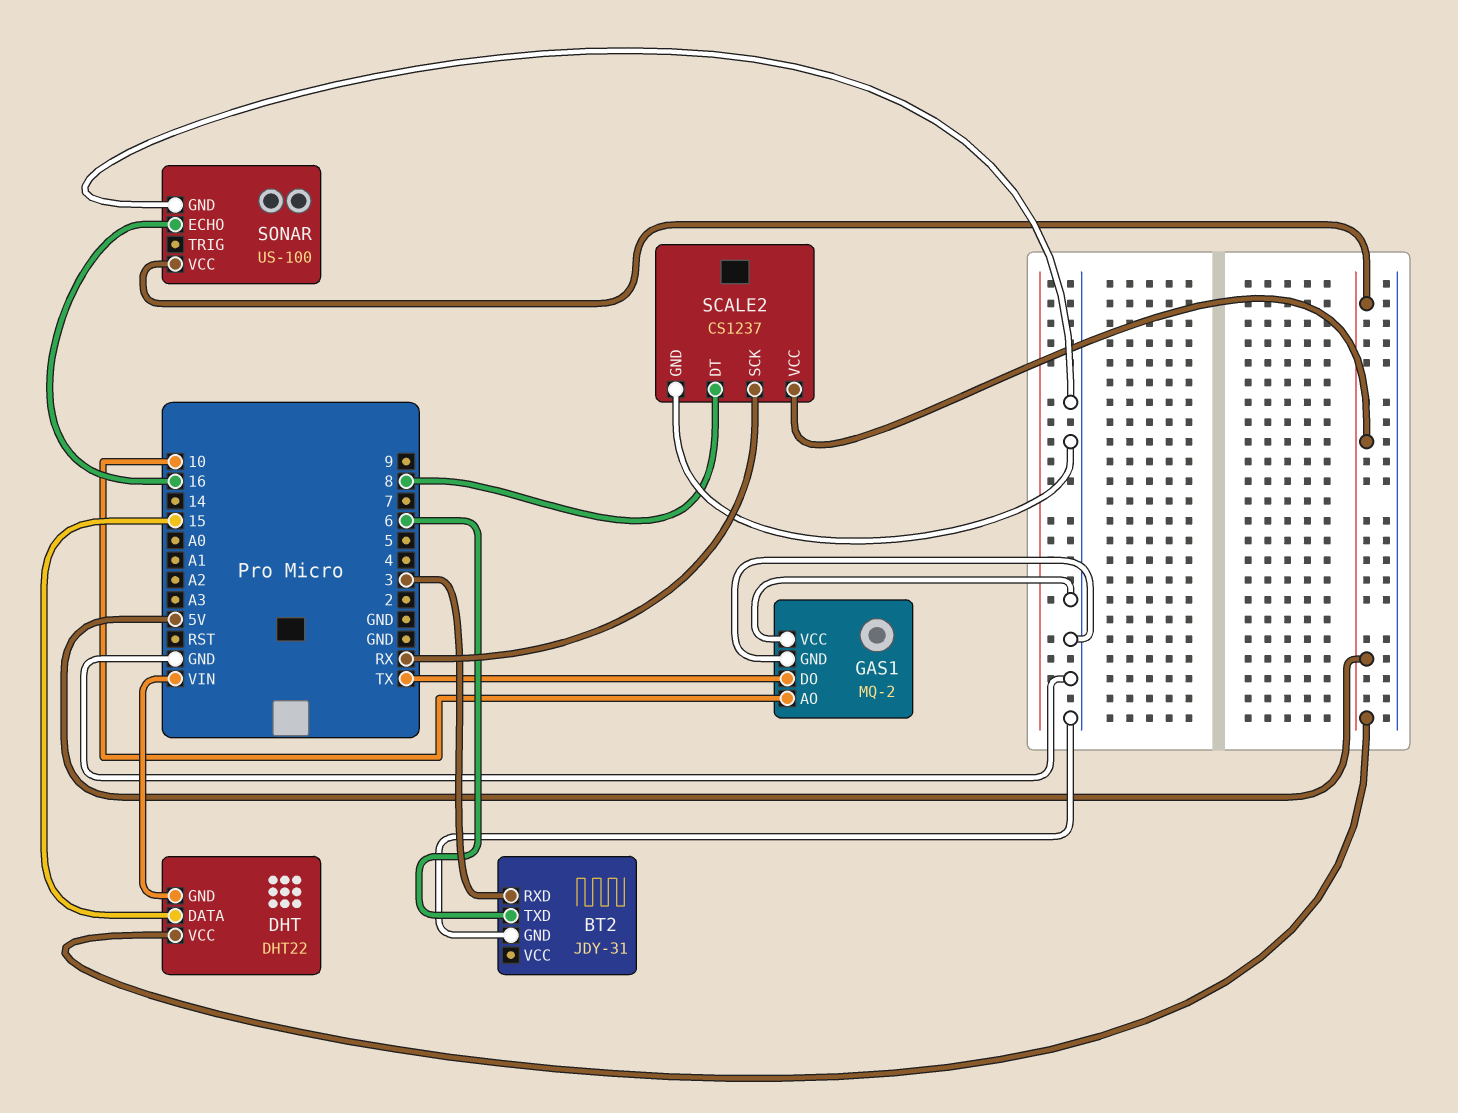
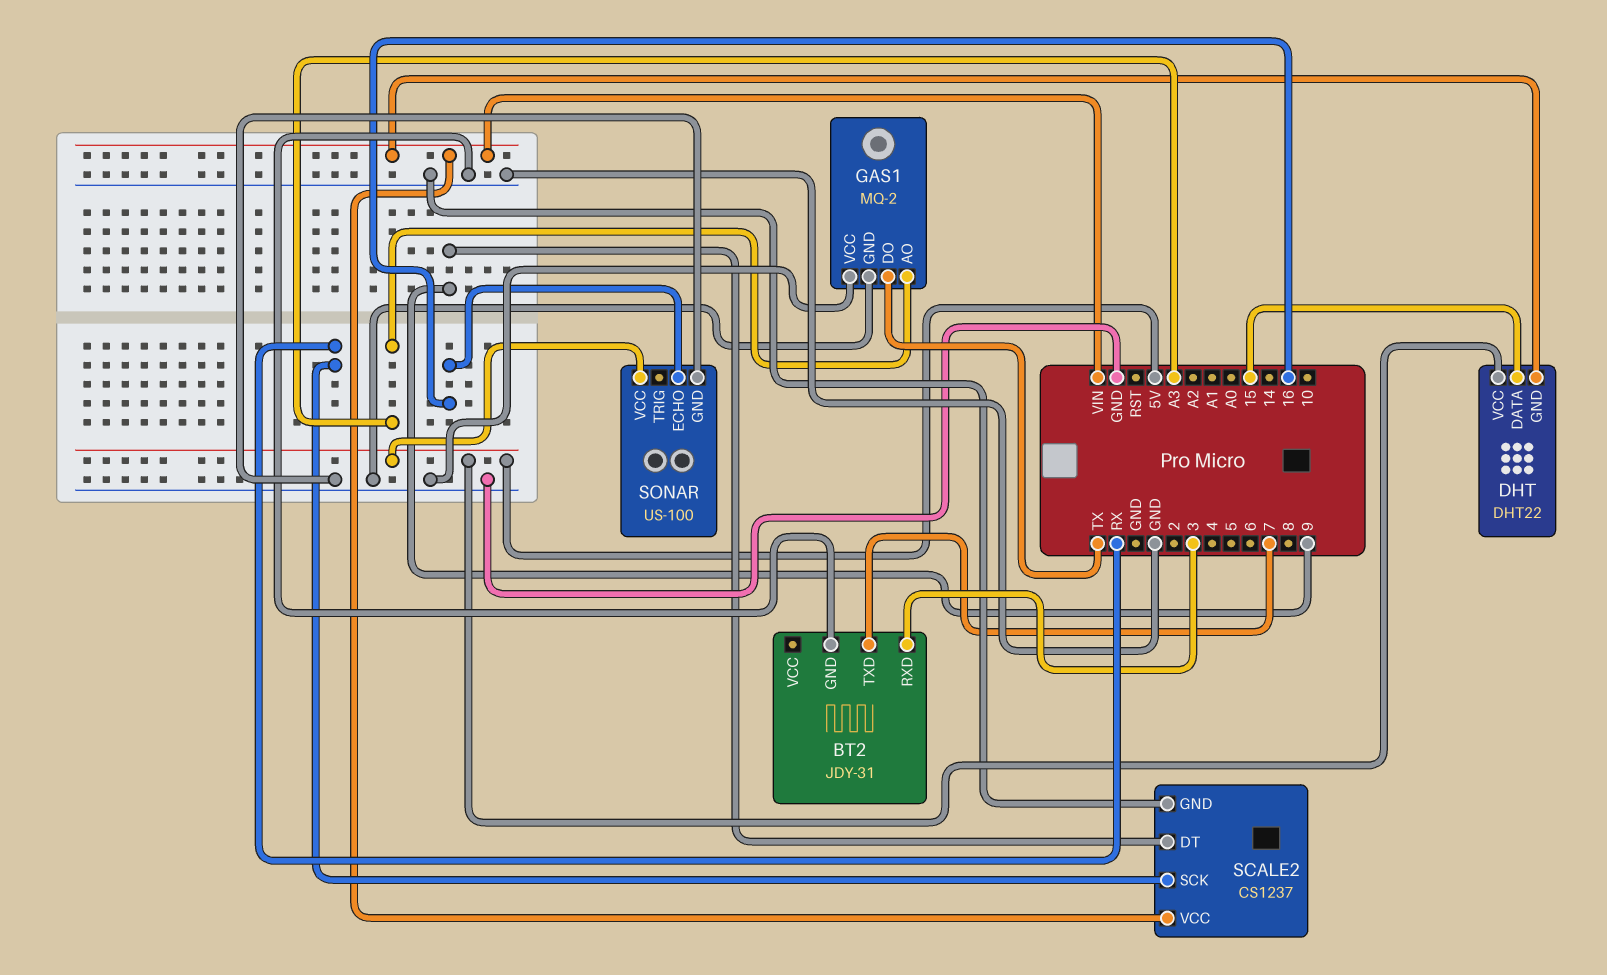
BT2 pin TXD: 6 -> 7
GAS1 pin AO: 10 -> A3
SCALE2 pin DT: 8 -> 9
SCALE2 pin VCC: 5V -> VIN

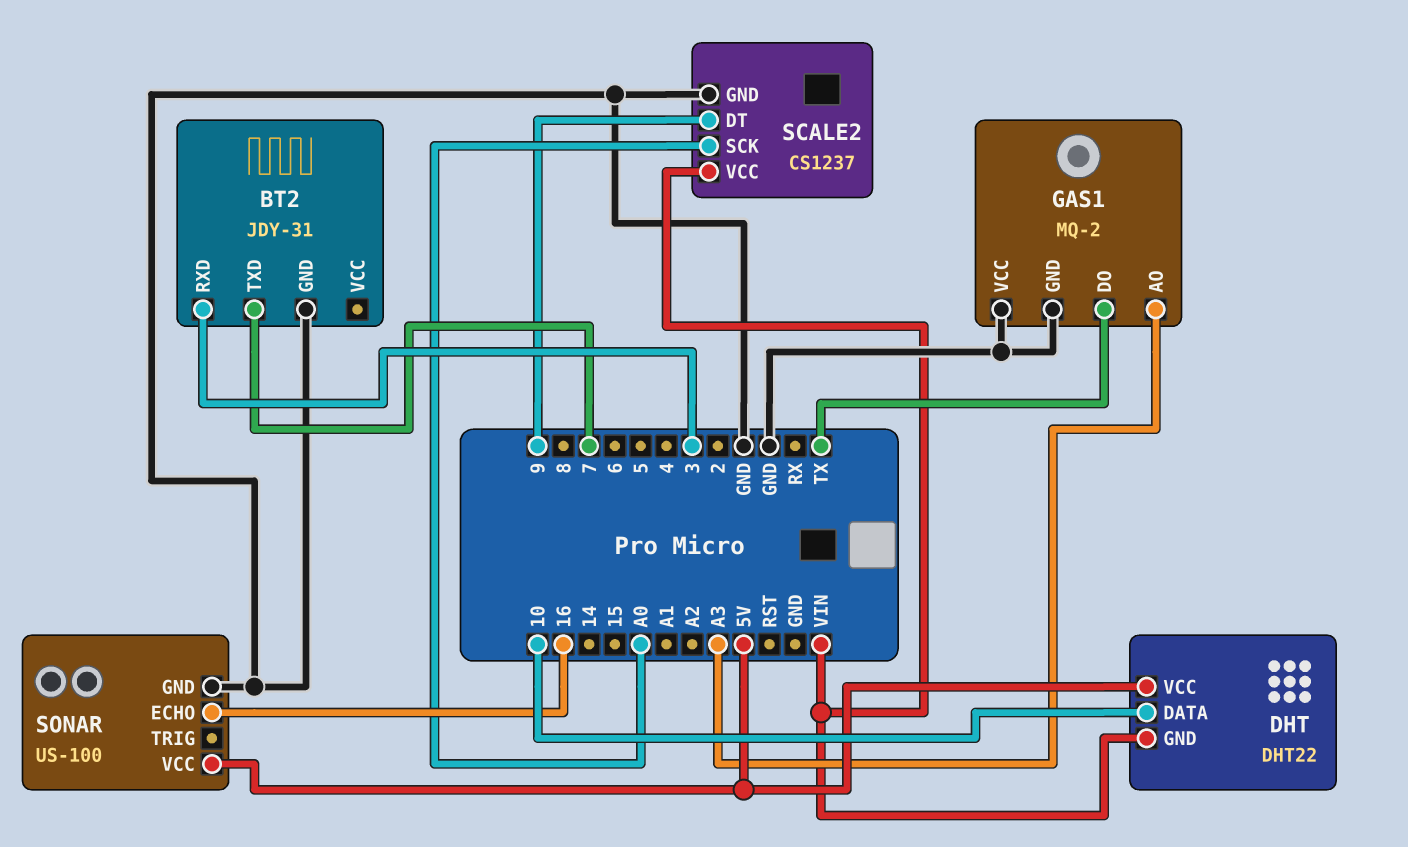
DHT pin DATA: 15 -> 10
SCALE2 pin SCK: RX -> A0

